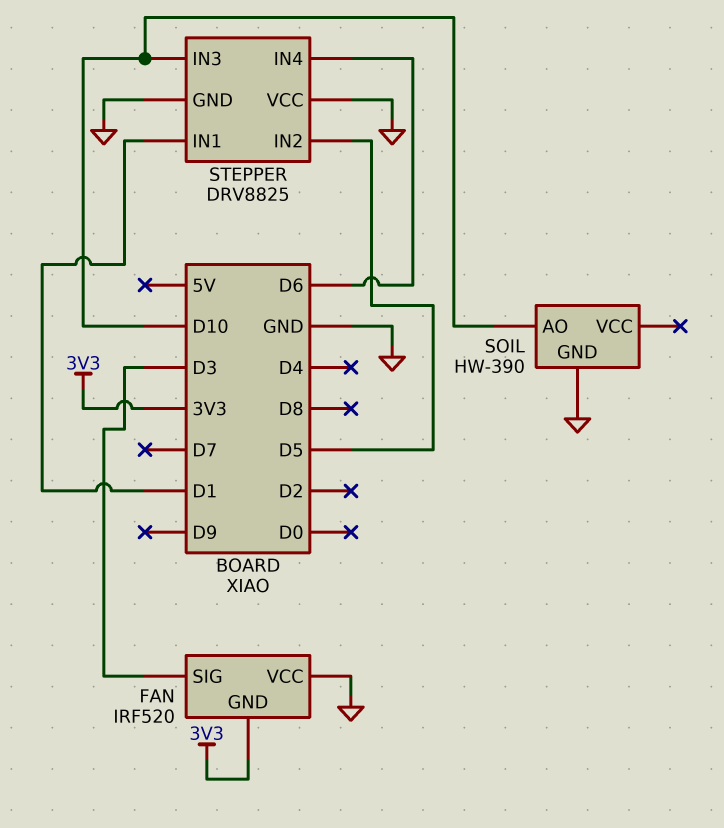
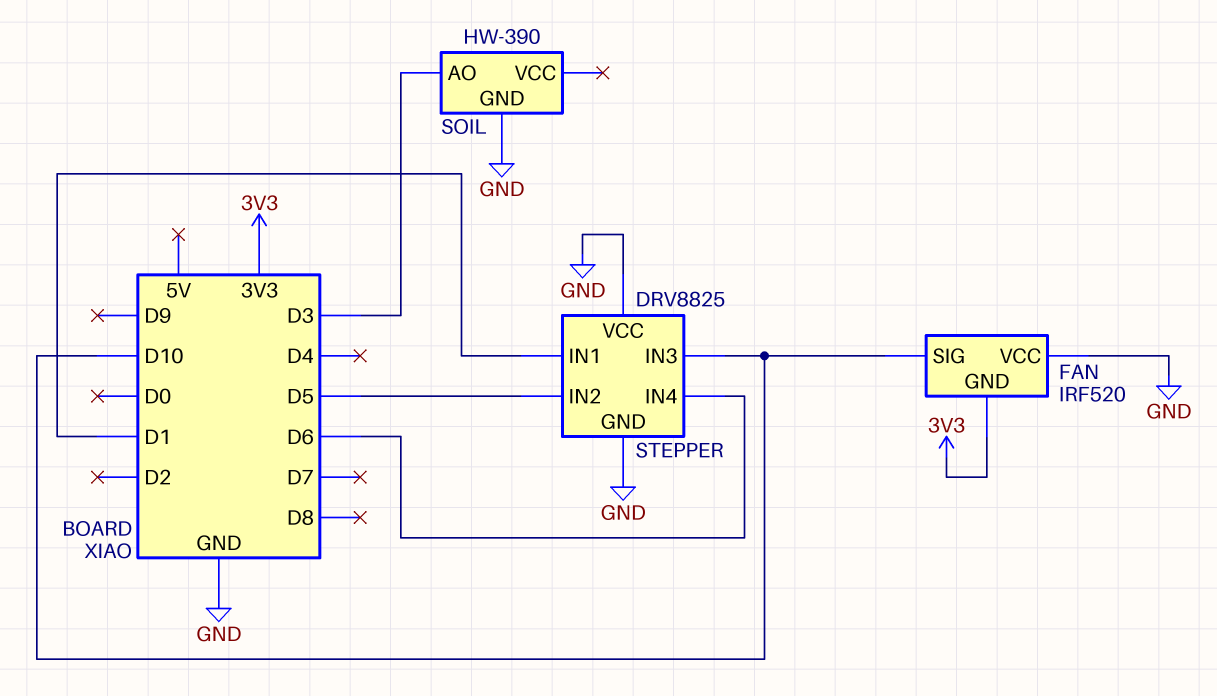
FAN pin SIG: D3 -> D10
SOIL pin AO: D10 -> D3

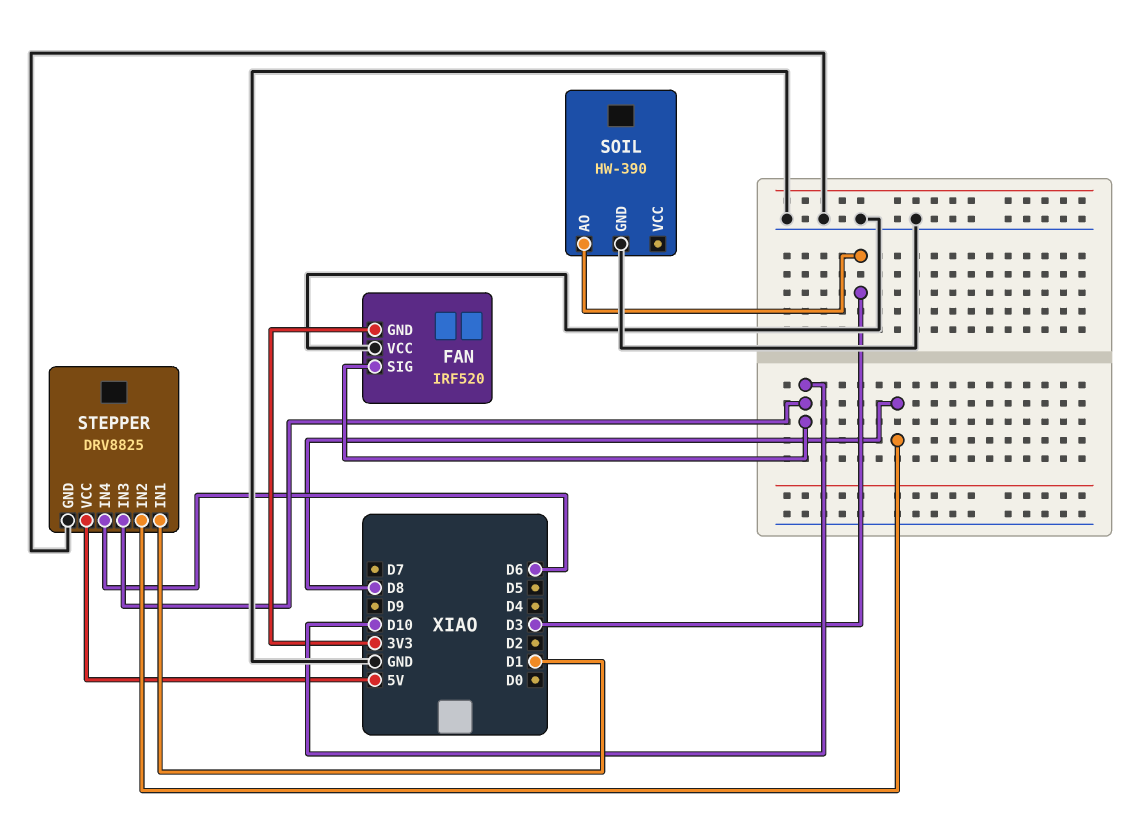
STEPPER pin IN2: D5 -> D8
STEPPER pin VCC: GND -> 5V

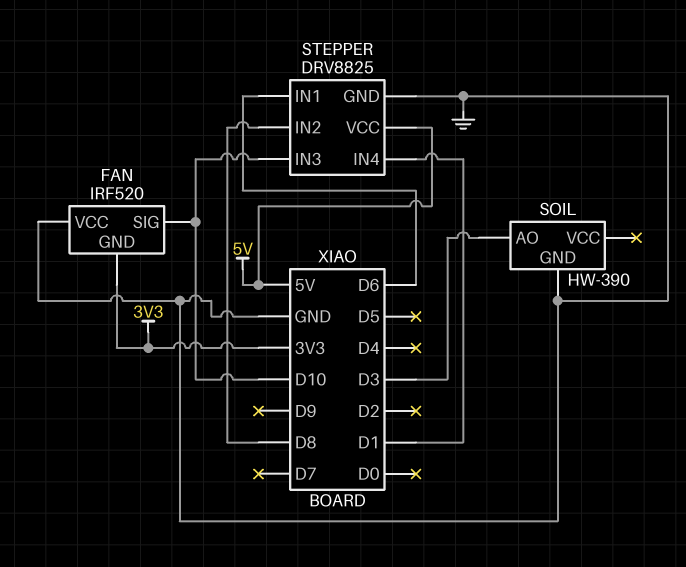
STEPPER pin IN1: D1 -> D6
STEPPER pin IN4: D6 -> D1

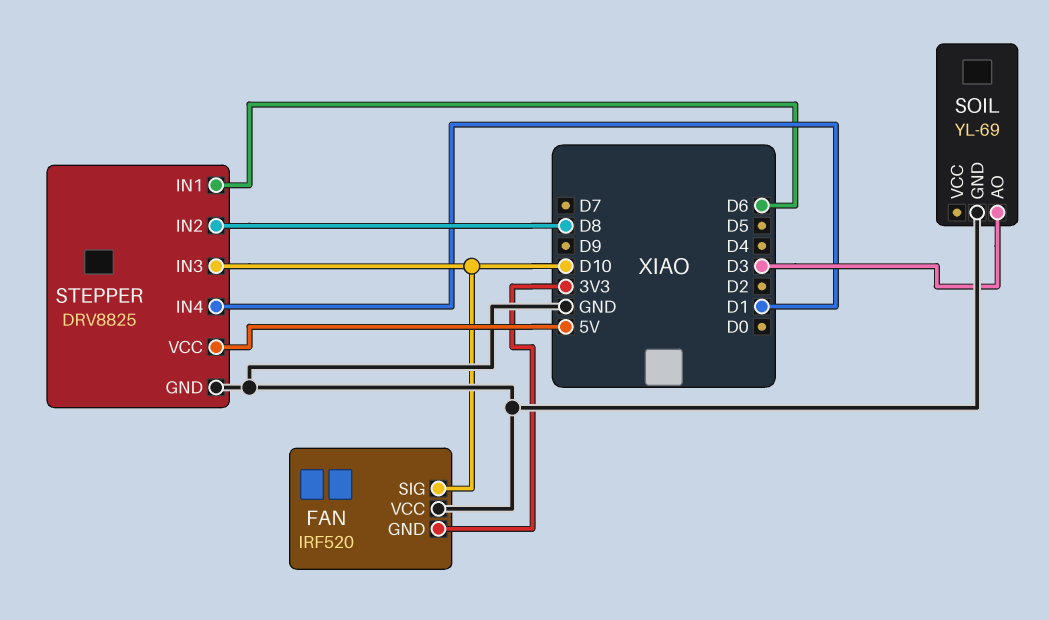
SOIL: HW-390 -> YL-69

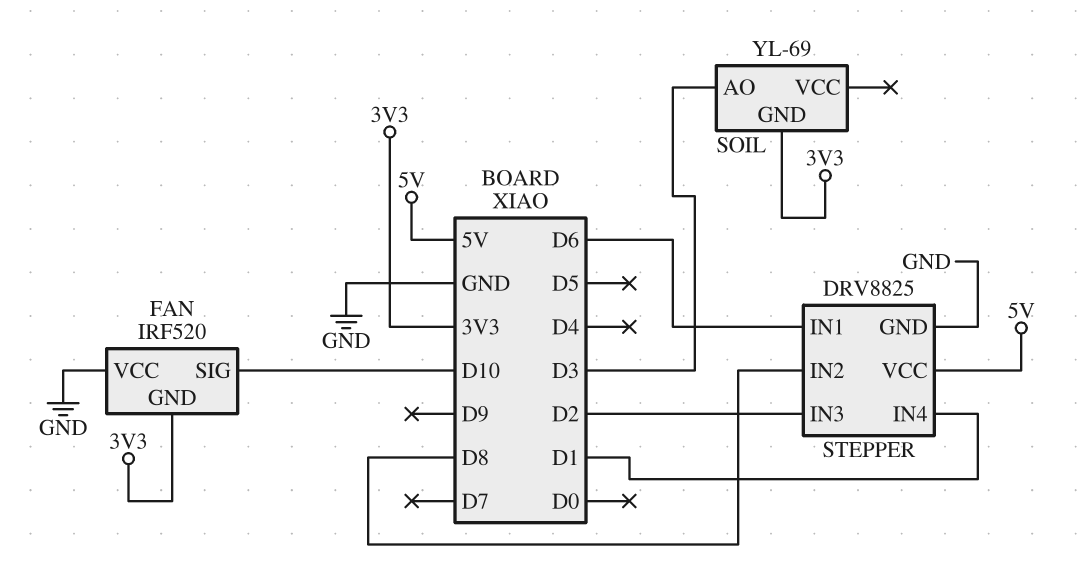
SOIL pin GND: GND -> 3V3
STEPPER pin IN3: D10 -> D2

